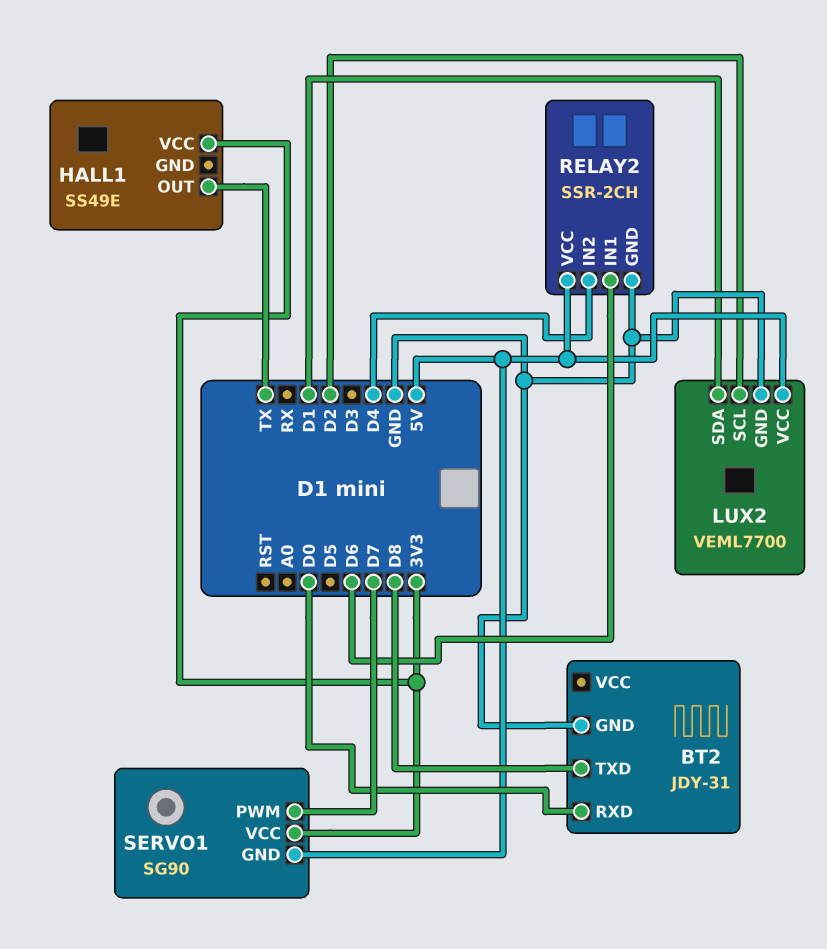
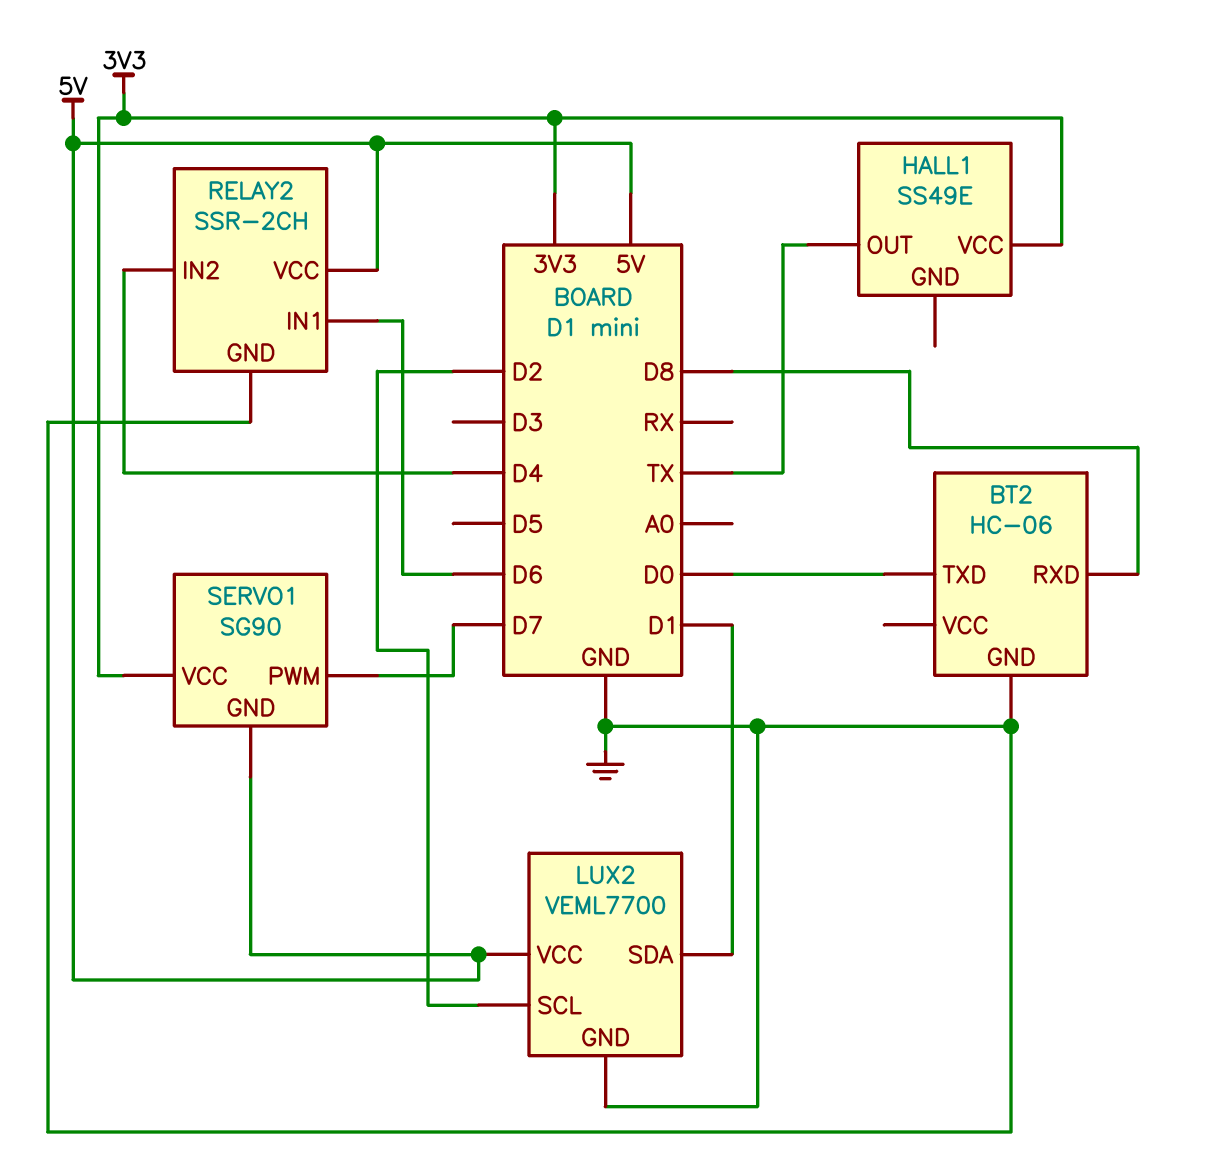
BT2: JDY-31 -> HC-06
BT2 pin RXD: D0 -> D8
BT2 pin TXD: D8 -> D0

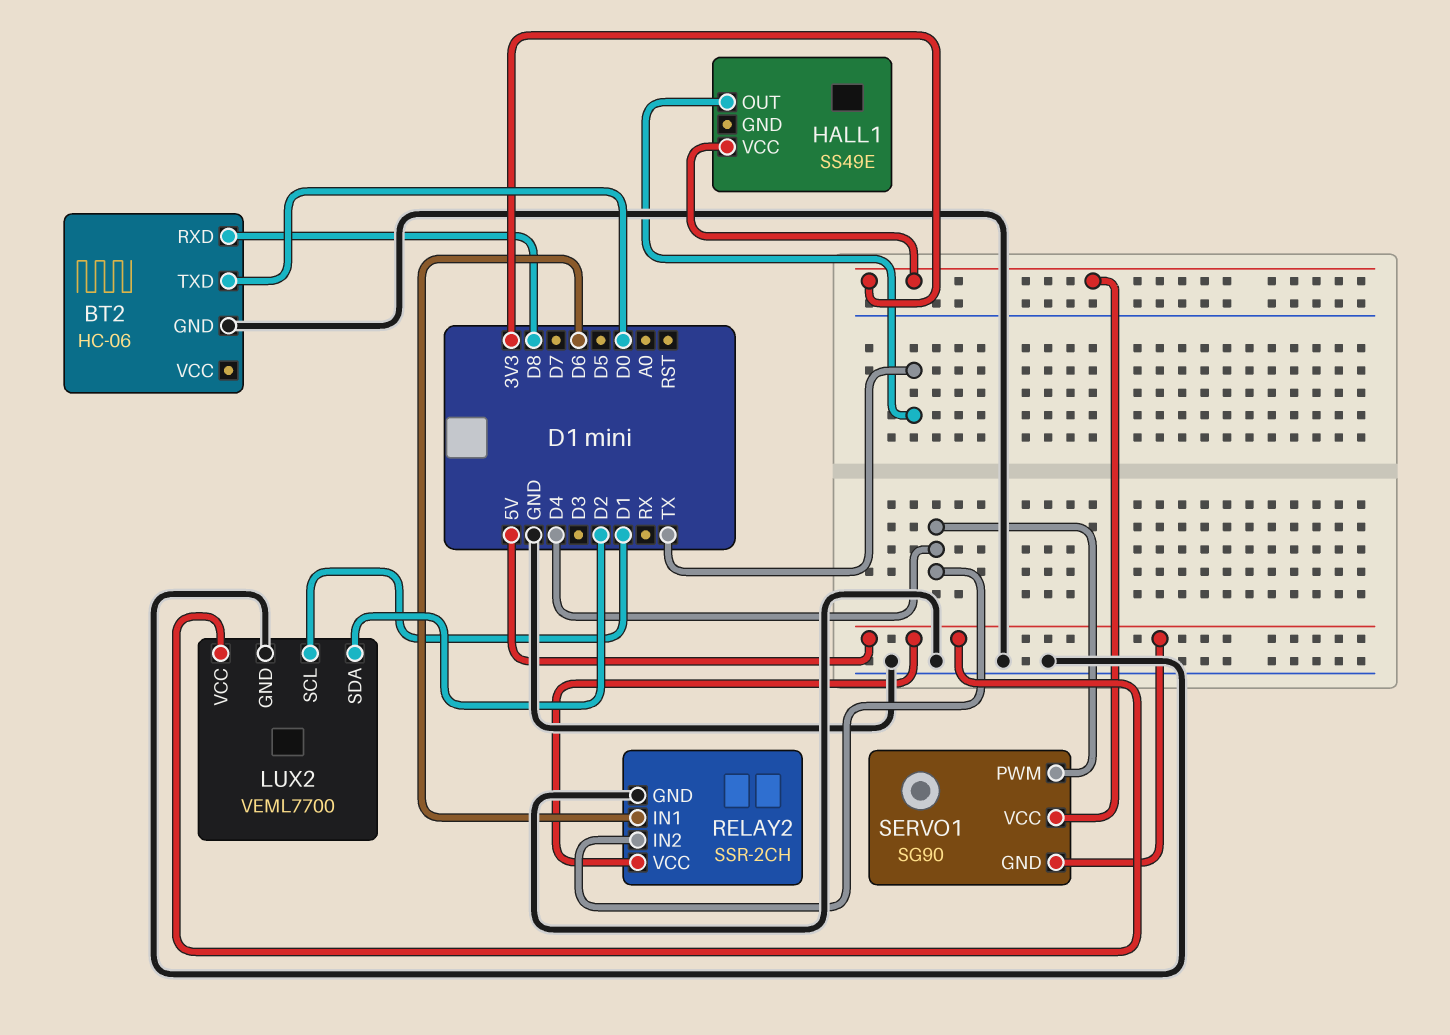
LUX2 pin SCL: D2 -> D1
LUX2 pin SDA: D1 -> D2
SERVO1 pin PWM: D7 -> D4

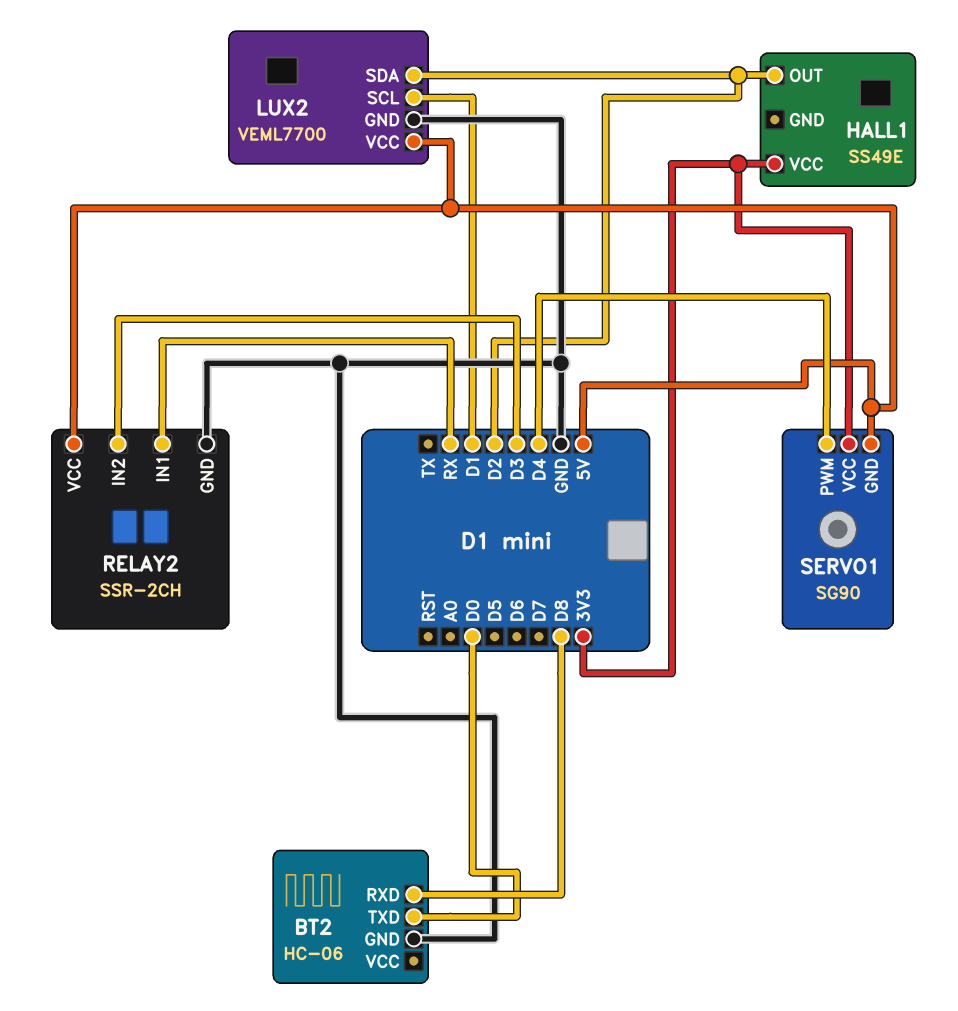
HALL1 pin OUT: TX -> D2
RELAY2 pin IN1: D6 -> RX
RELAY2 pin IN2: D4 -> D3

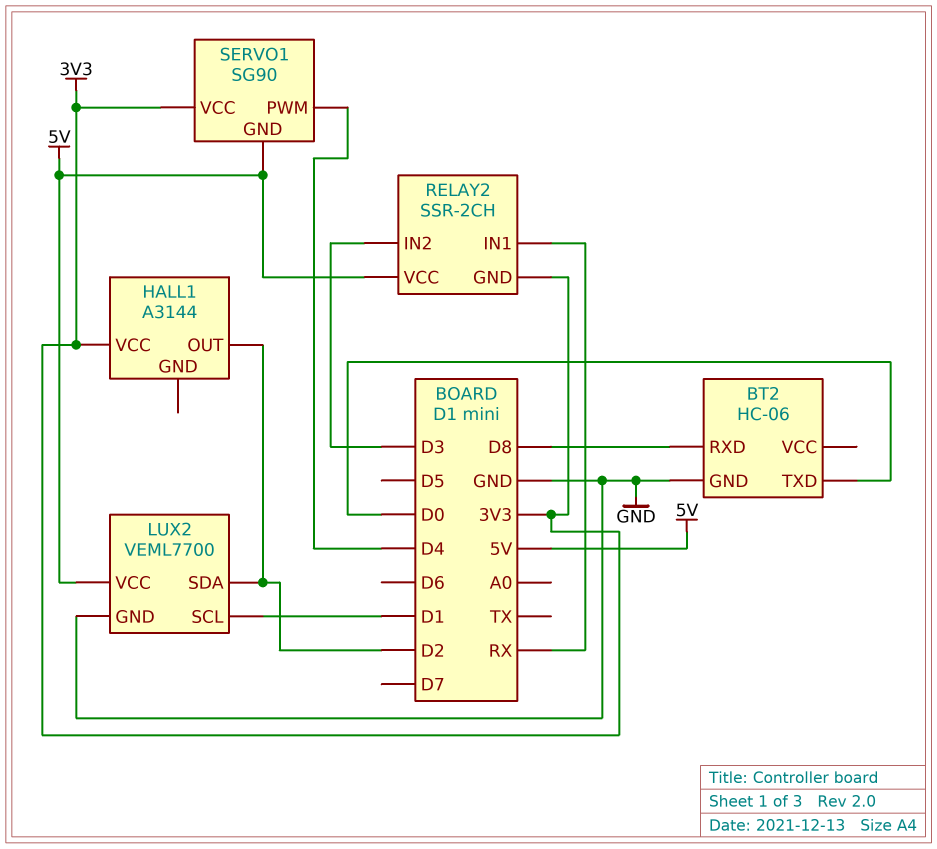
HALL1: SS49E -> A3144
RELAY2 pin GND: GND -> 3V3

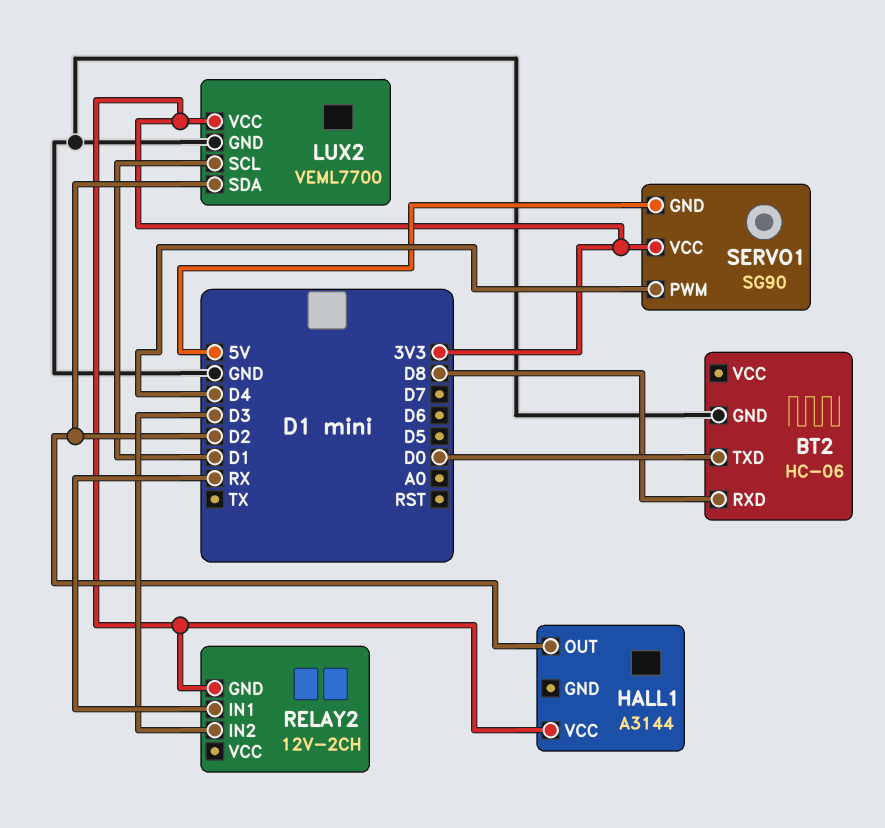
LUX2 pin VCC: 5V -> 3V3
RELAY2: SSR-2CH -> 12V-2CH
RELAY2 pin VCC: 5V -> none

